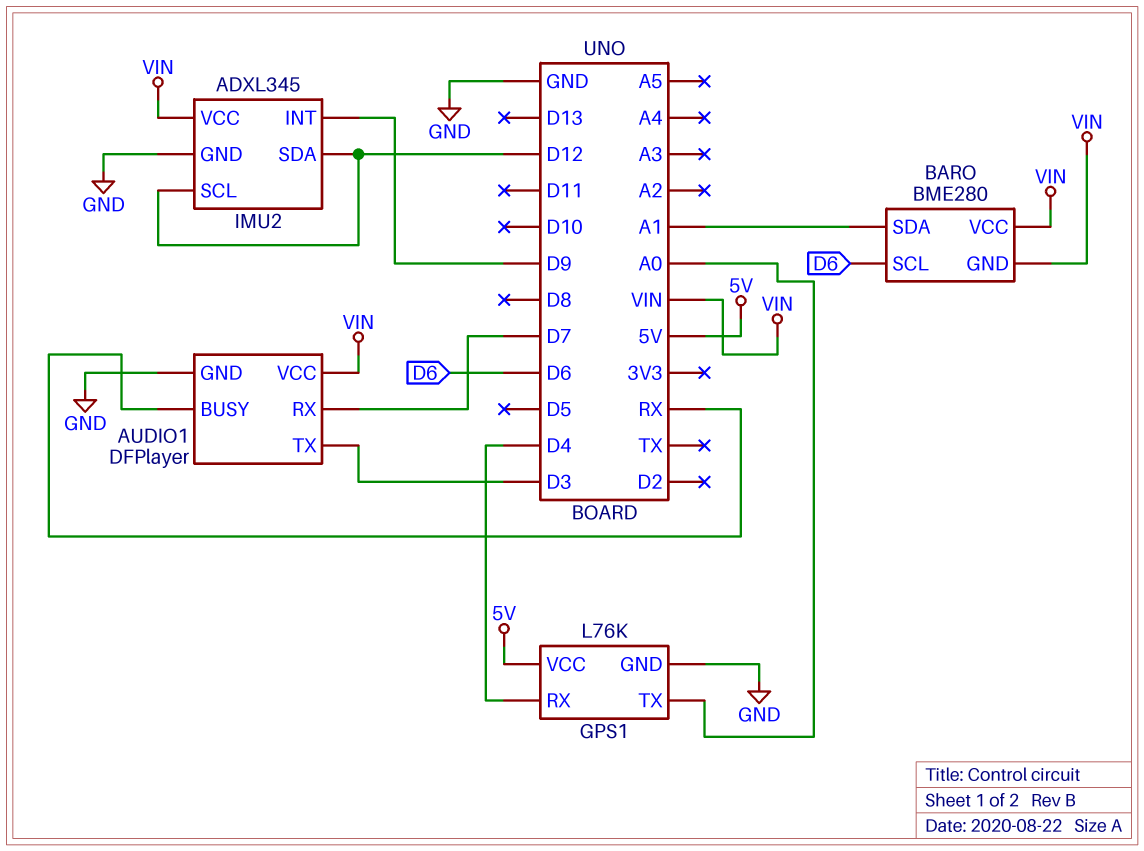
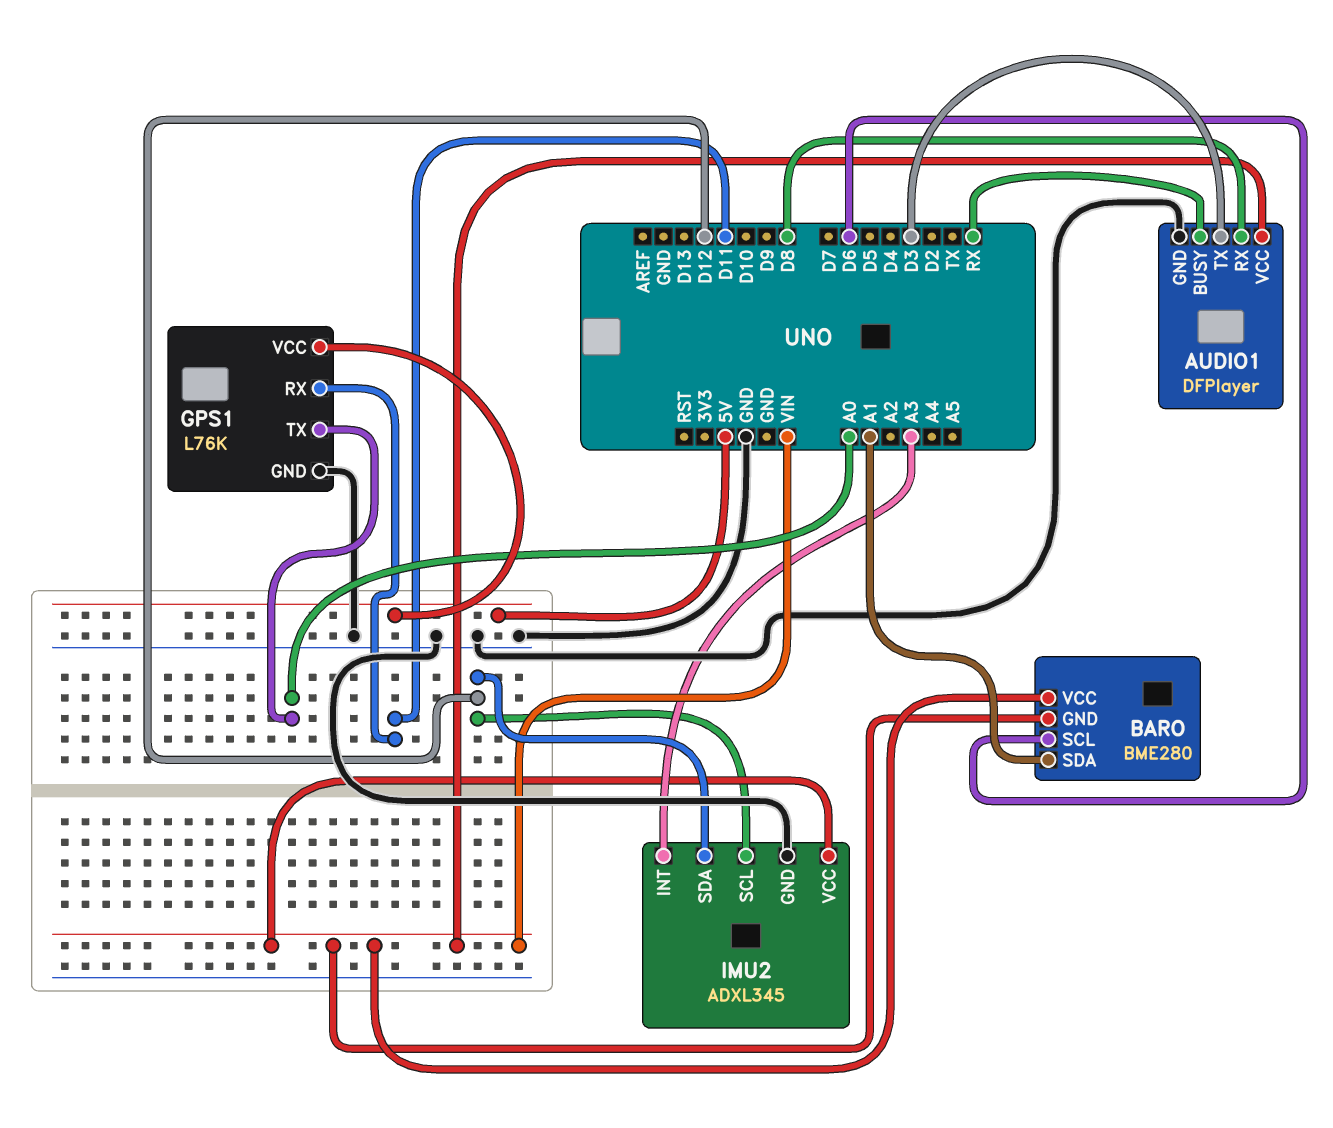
AUDIO1 pin RX: D7 -> D8
GPS1 pin RX: D4 -> D11
IMU2 pin INT: D9 -> A3

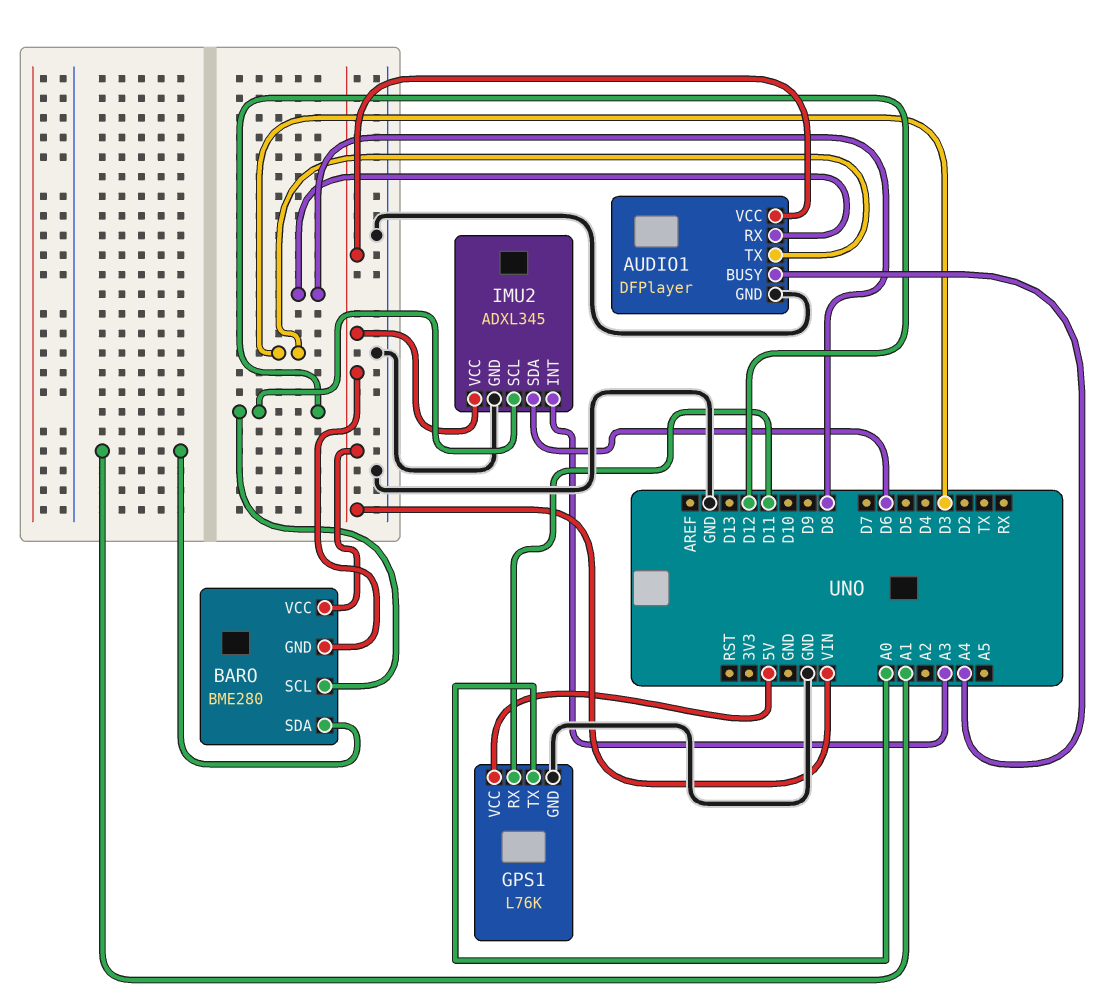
AUDIO1 pin BUSY: RX -> A4
BARO pin SCL: D6 -> D12
IMU2 pin SDA: D12 -> D6

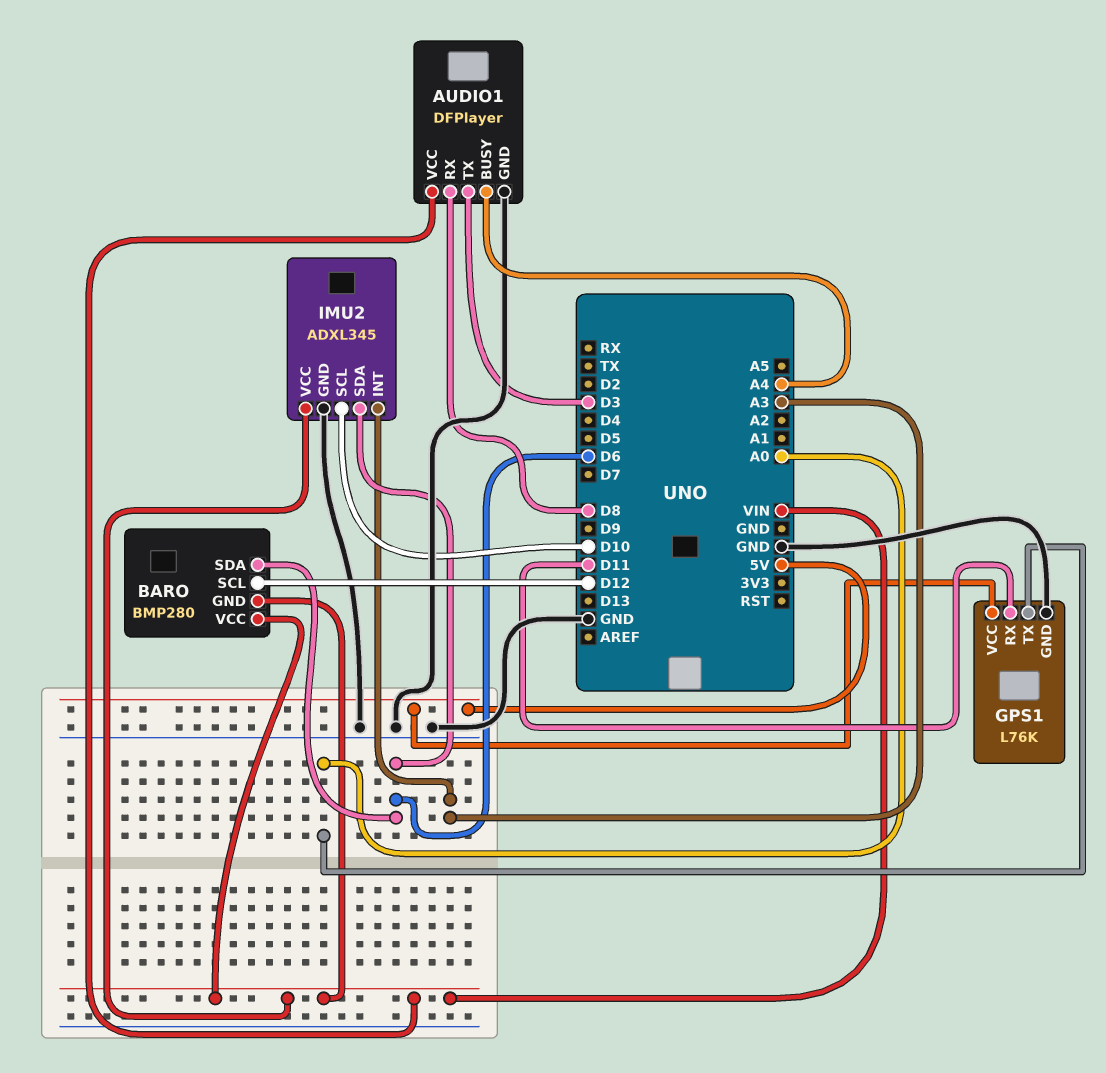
BARO: BME280 -> BMP280
BARO pin SDA: A1 -> D6
IMU2 pin SCL: D12 -> D10

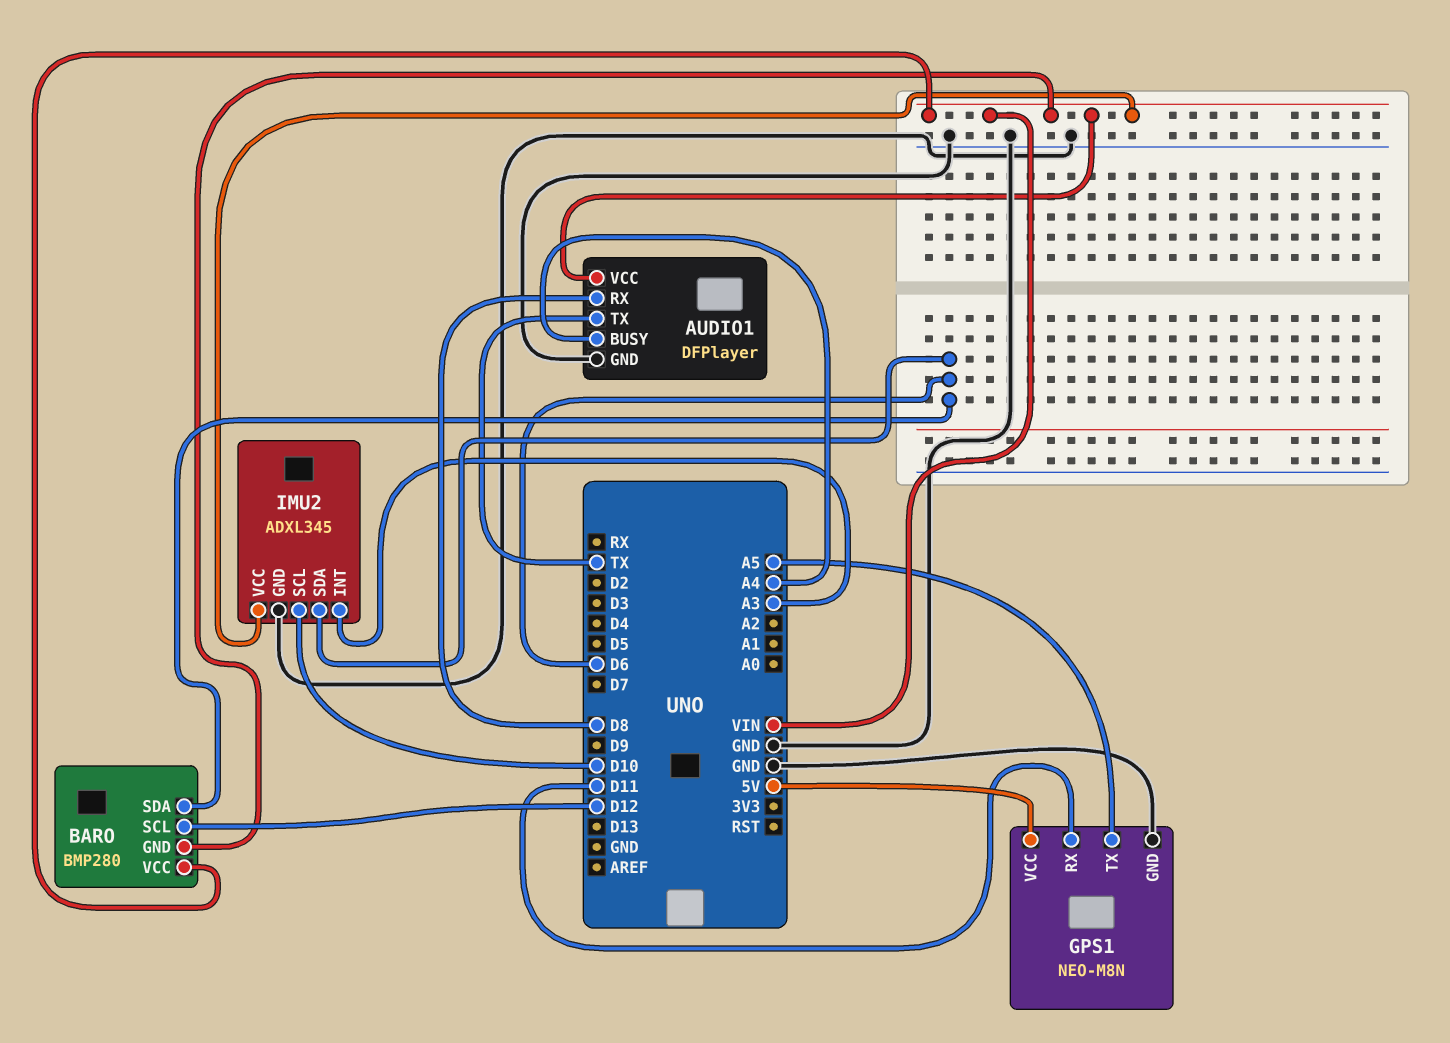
AUDIO1 pin TX: D3 -> TX
GPS1: L76K -> NEO-M8N
GPS1 pin TX: A0 -> A5

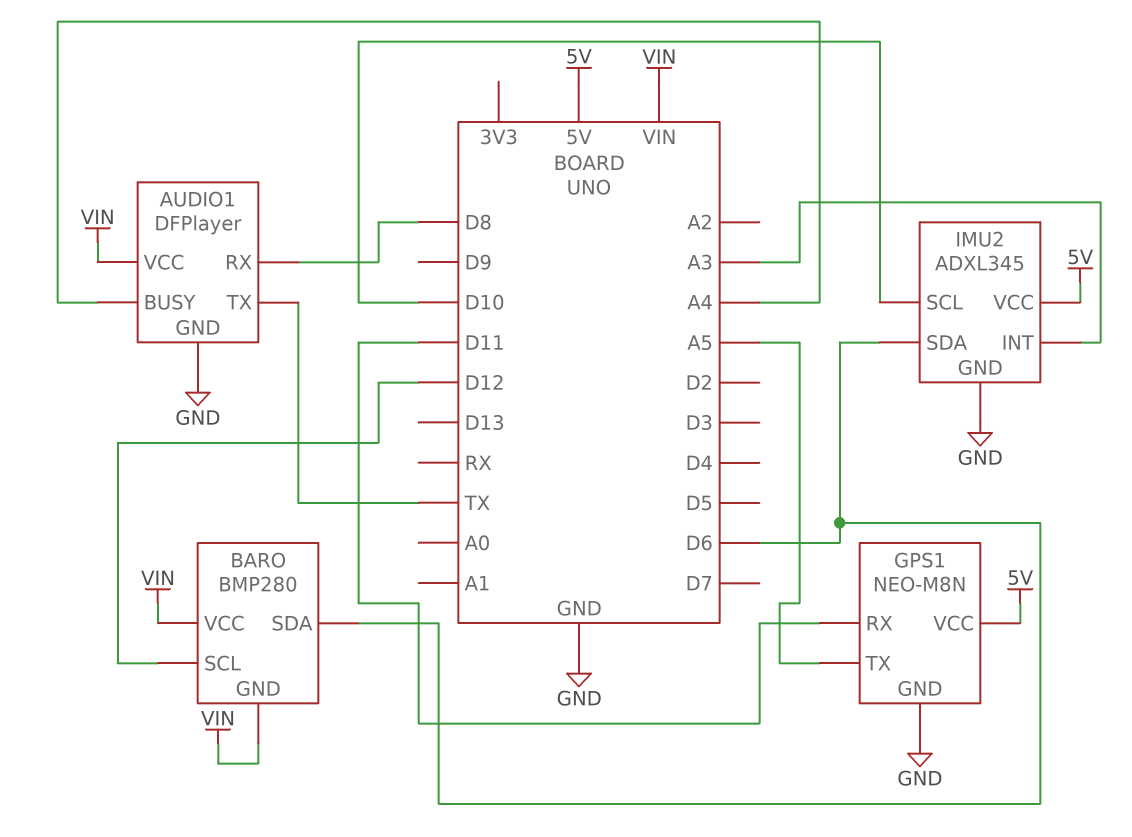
IMU2 pin VCC: VIN -> 5V

